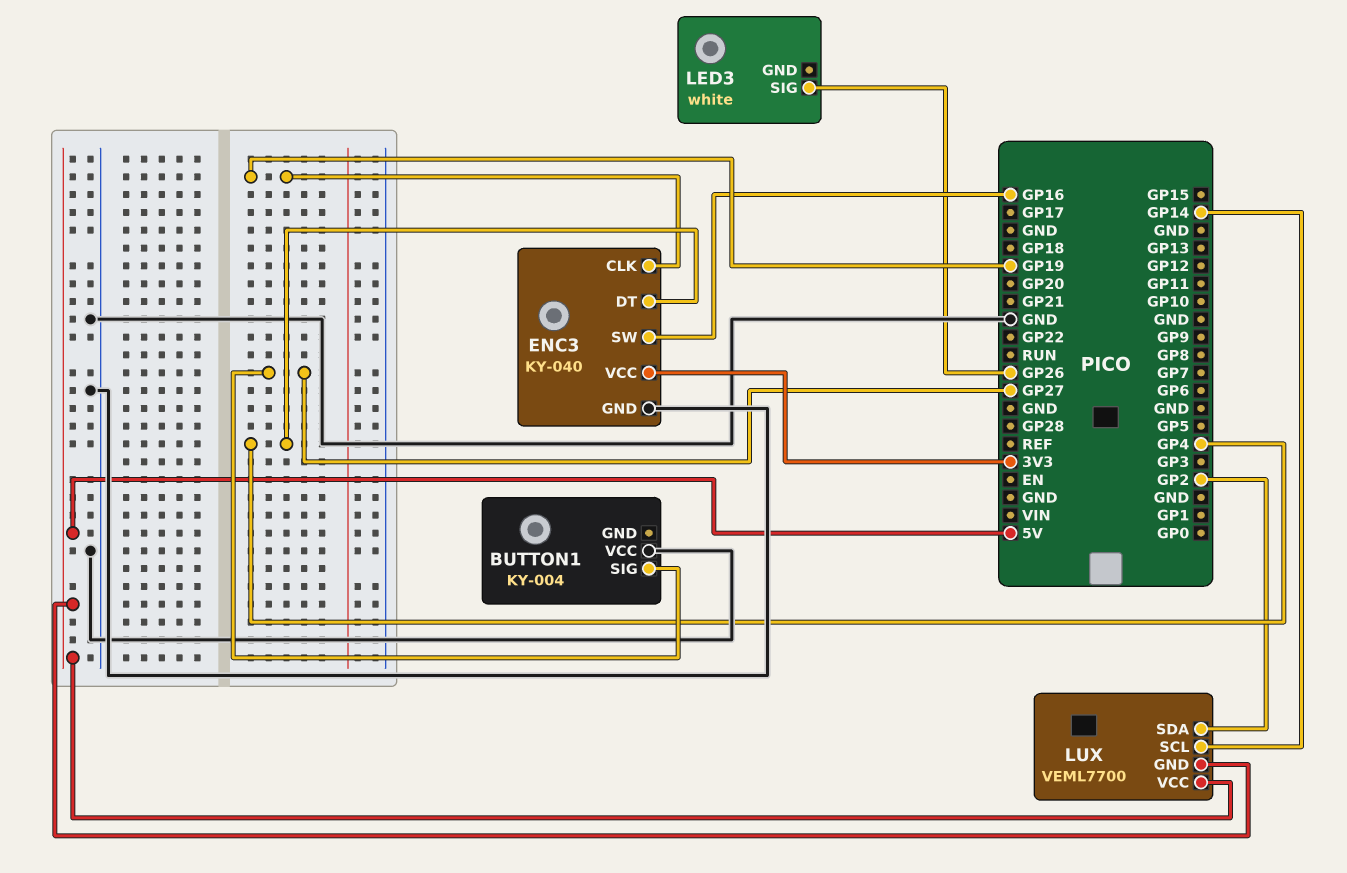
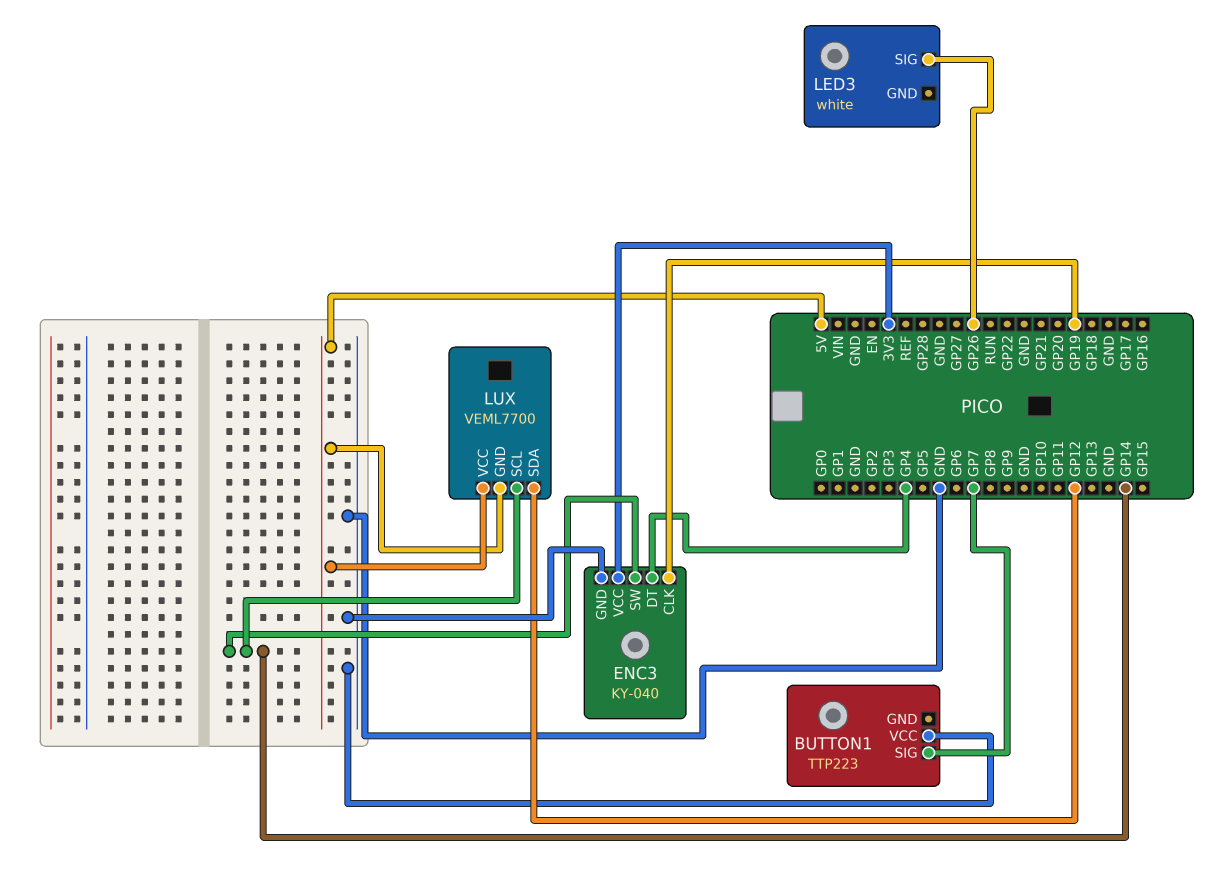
BUTTON1: KY-004 -> TTP223
BUTTON1 pin SIG: GP27 -> GP7
ENC3 pin SW: GP16 -> GP14
LUX pin SDA: GP2 -> GP12

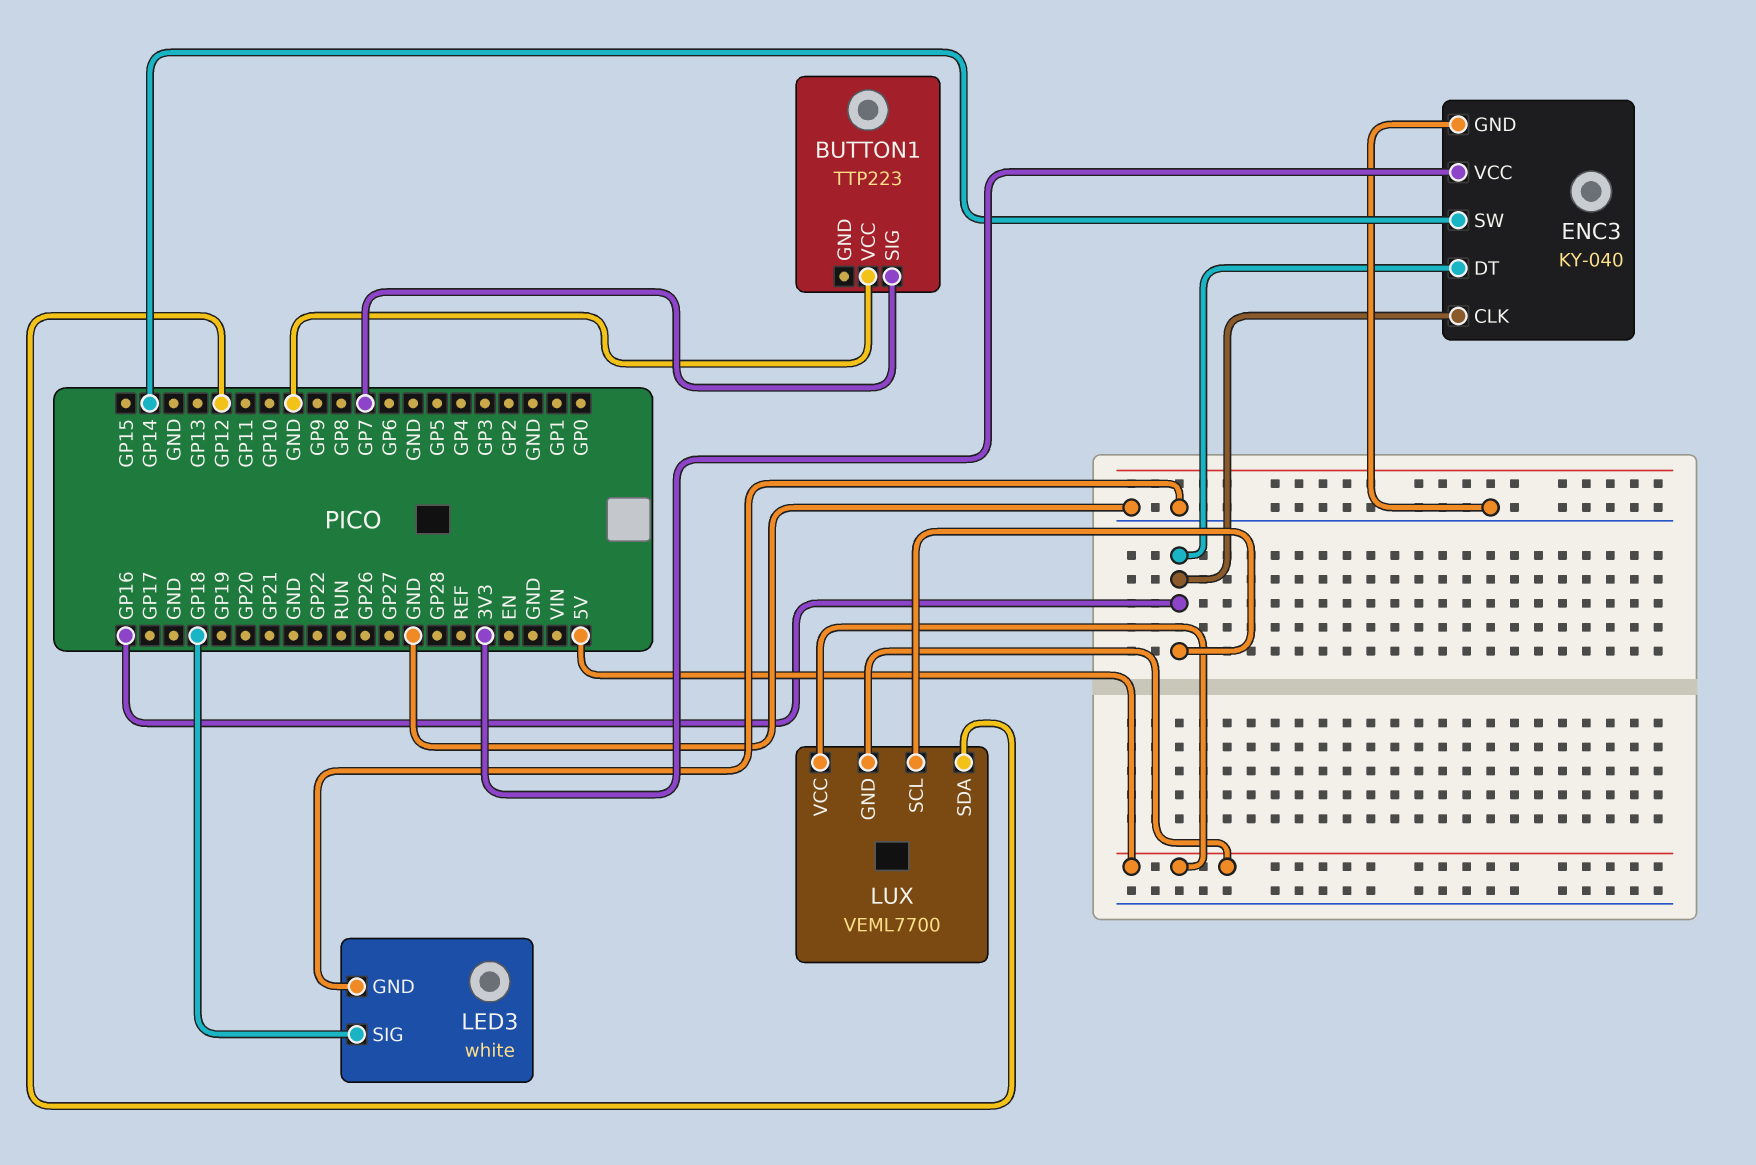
ENC3 pin CLK: GP19 -> GP16
ENC3 pin DT: GP4 -> GP16
LED3 pin GND: none -> GND
LED3 pin SIG: GP26 -> GP18
LUX pin SCL: GP14 -> GP16

